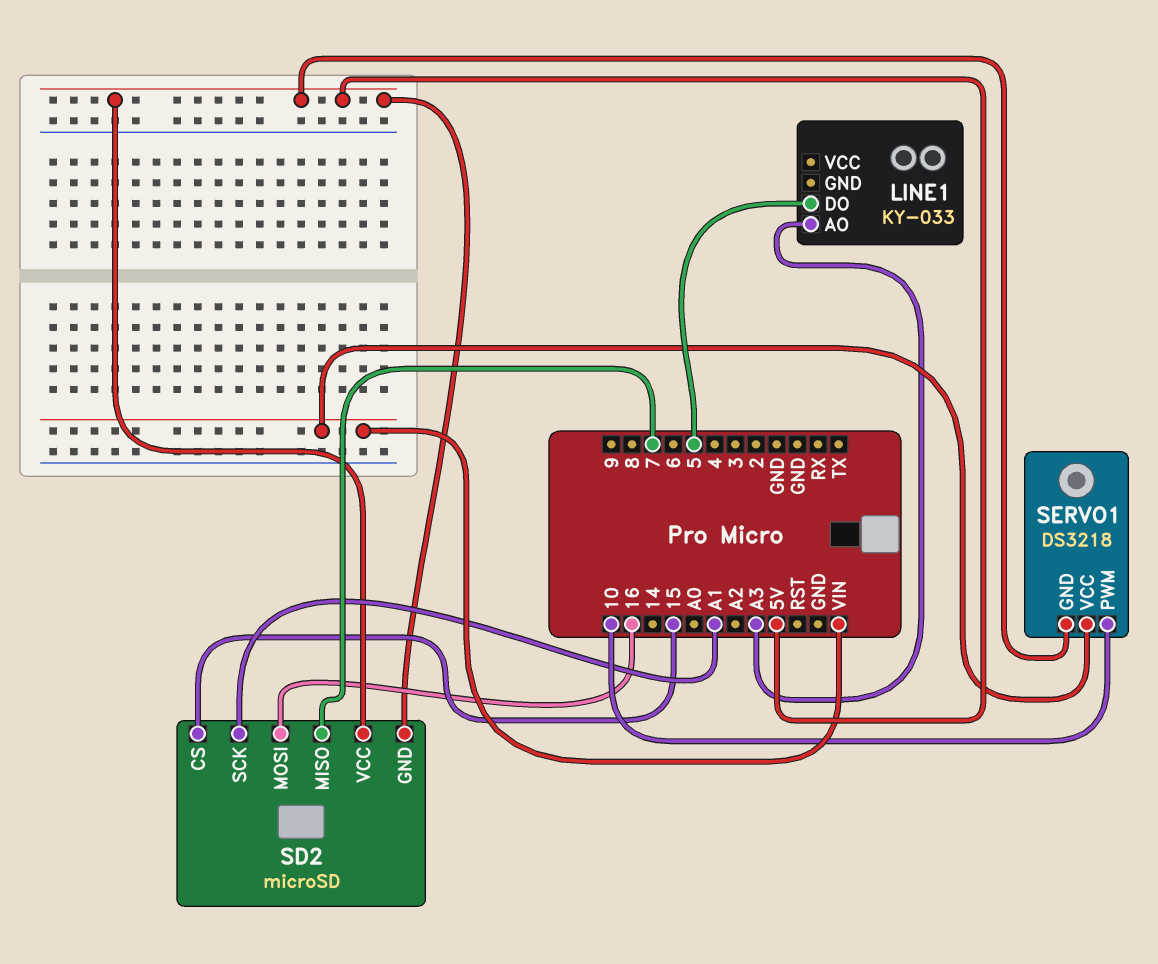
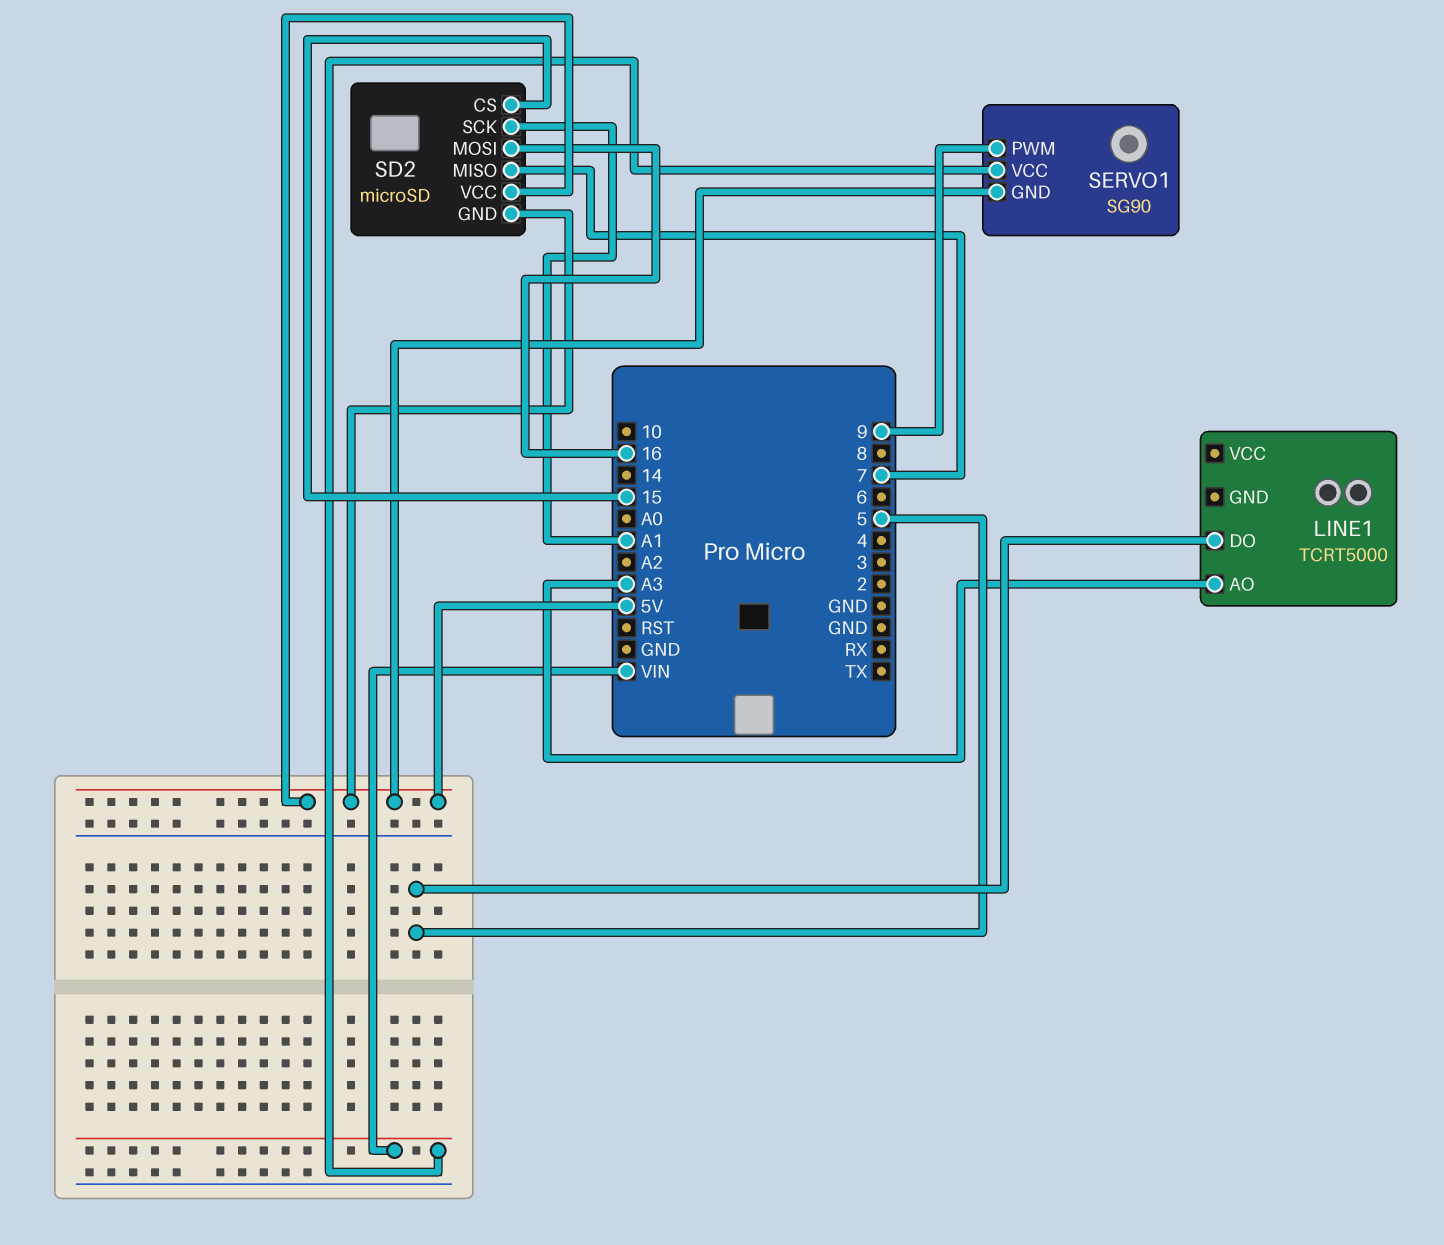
LINE1: KY-033 -> TCRT5000
SERVO1: DS3218 -> SG90
SERVO1 pin PWM: 10 -> 9

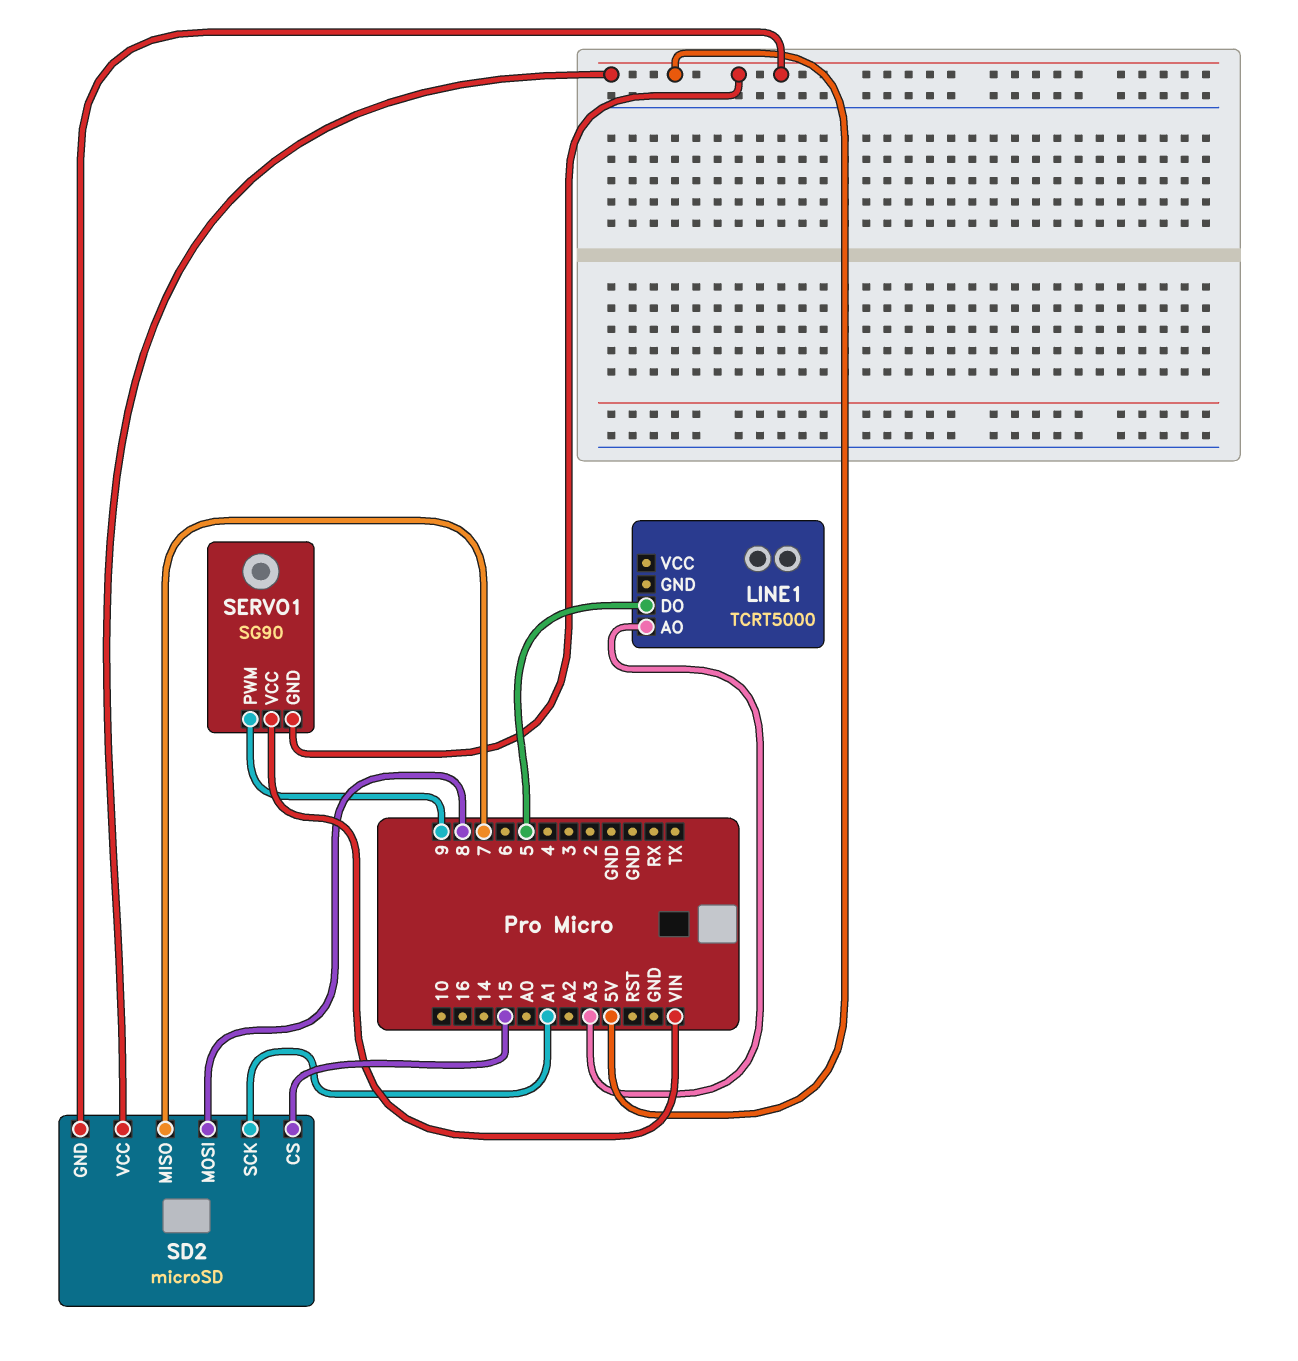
SD2 pin MOSI: 16 -> 8

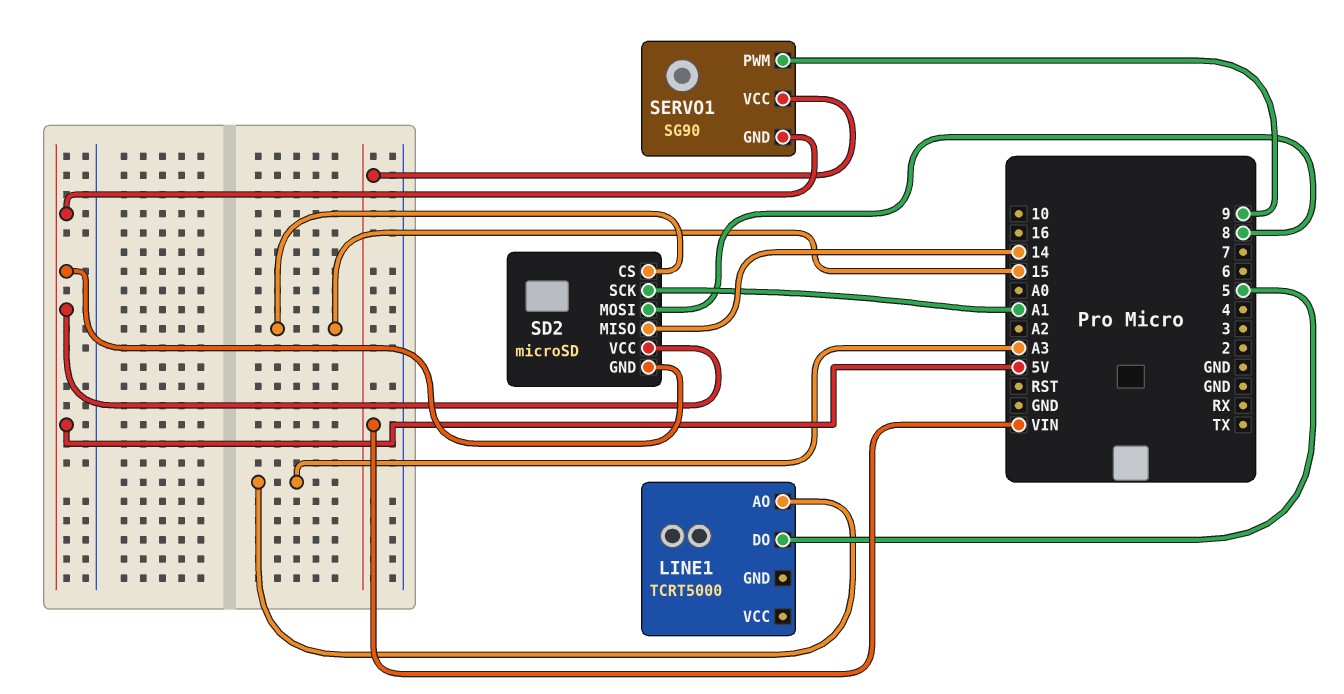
SD2 pin MISO: 7 -> 14

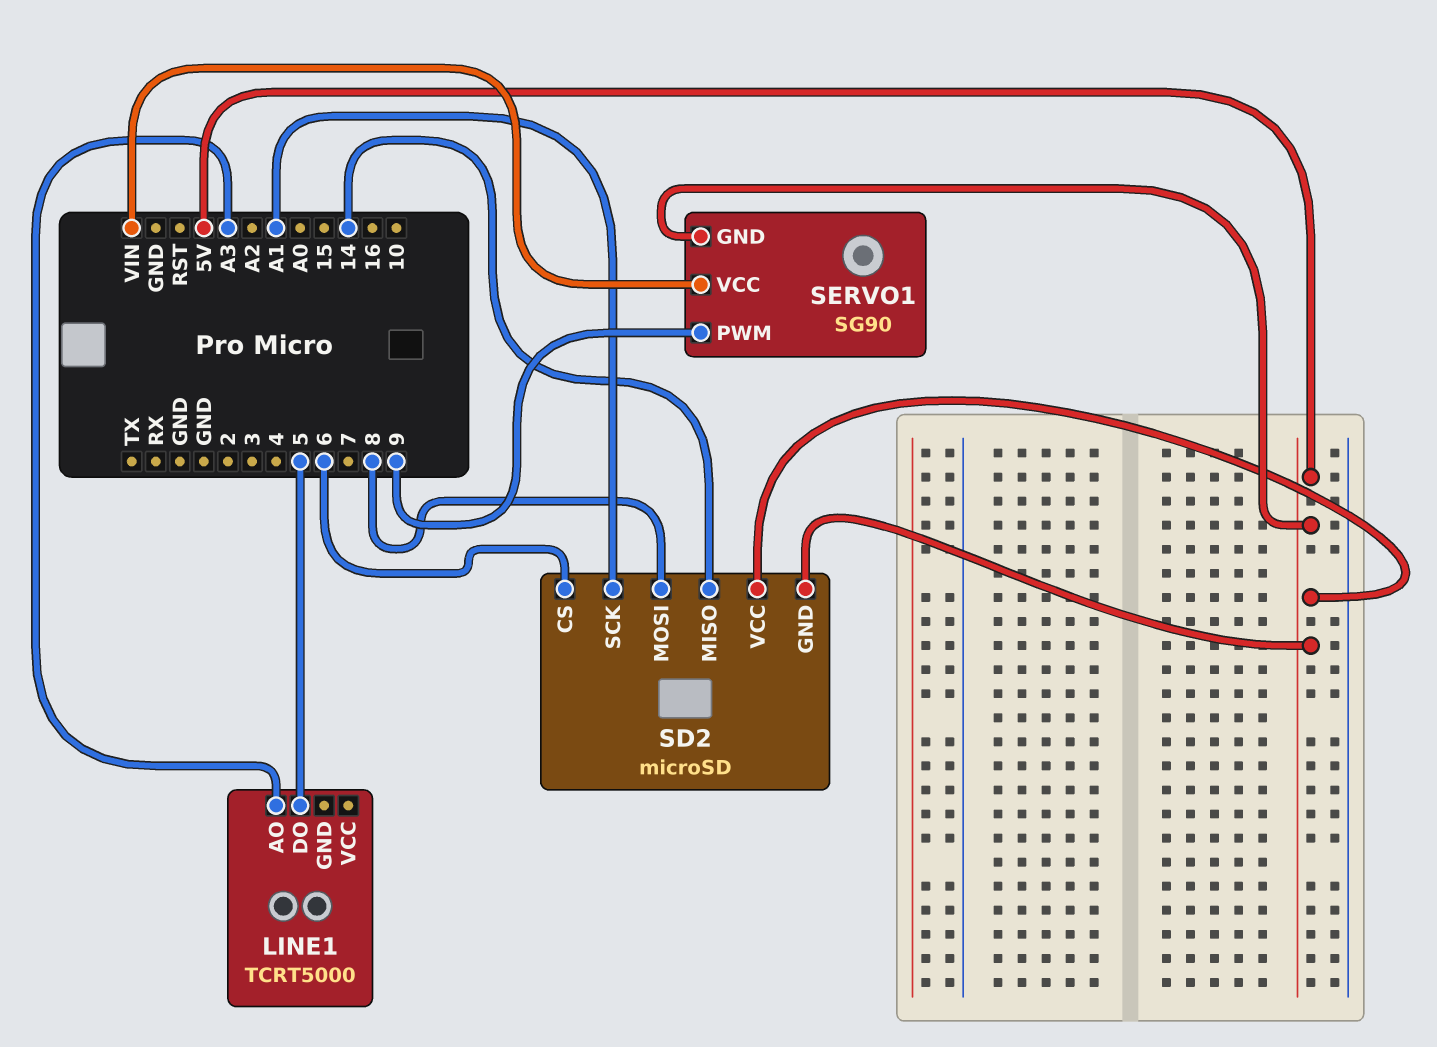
SD2 pin CS: 15 -> 6

